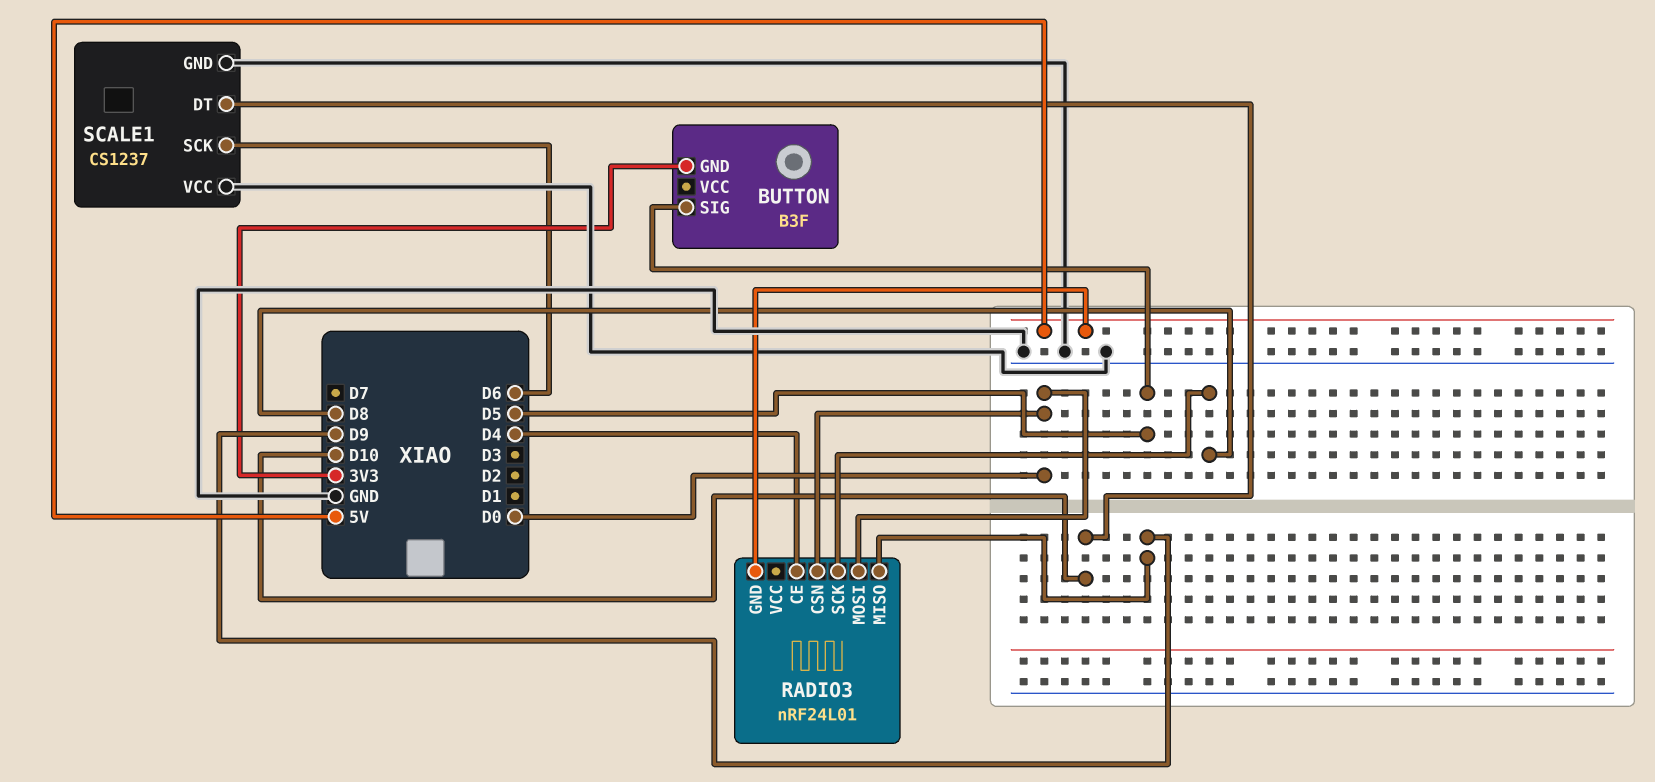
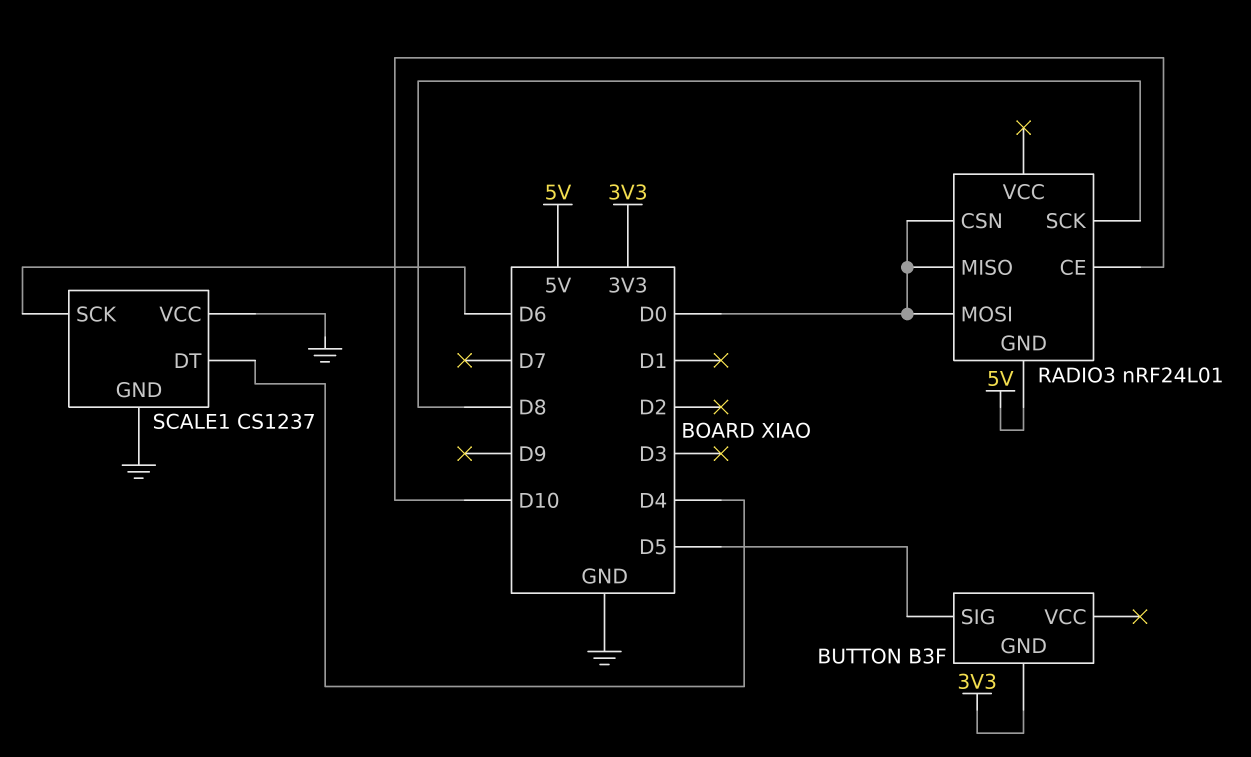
RADIO3 pin CE: D4 -> D10
RADIO3 pin MISO: D9 -> D0
SCALE1 pin DT: D10 -> D4

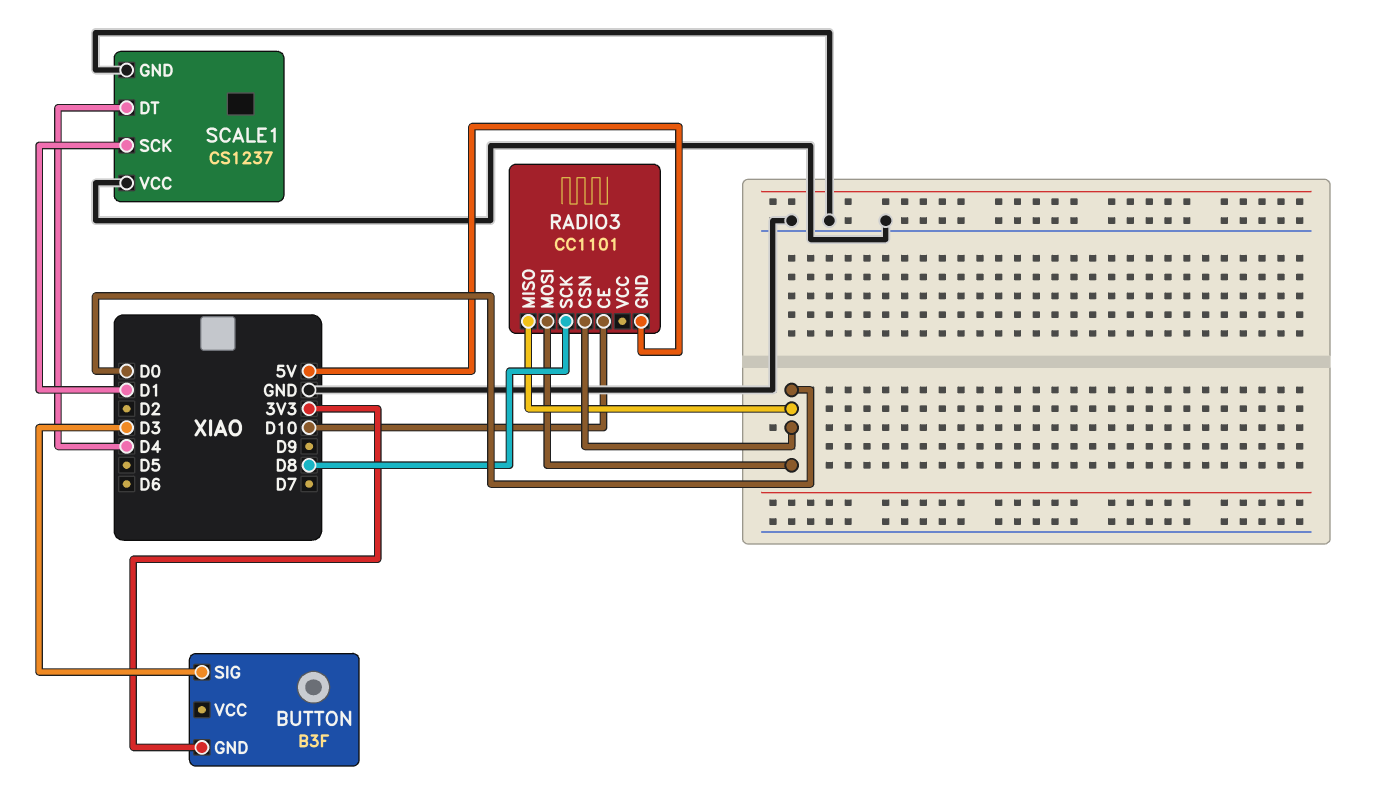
BUTTON pin SIG: D5 -> D3
RADIO3: nRF24L01 -> CC1101
SCALE1 pin SCK: D6 -> D1

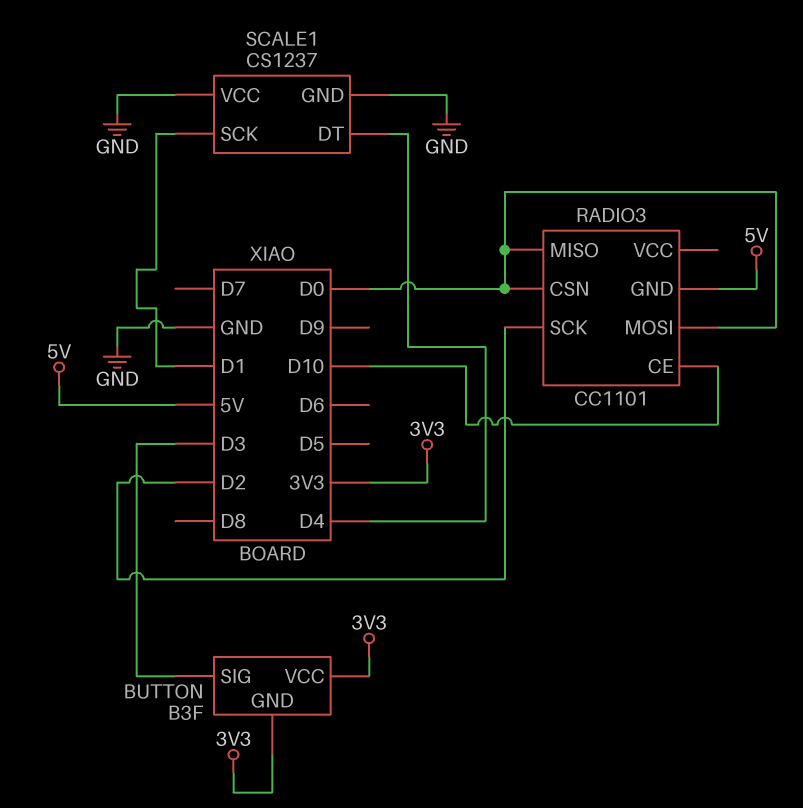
BUTTON pin VCC: none -> 3V3
RADIO3 pin SCK: D8 -> D2

